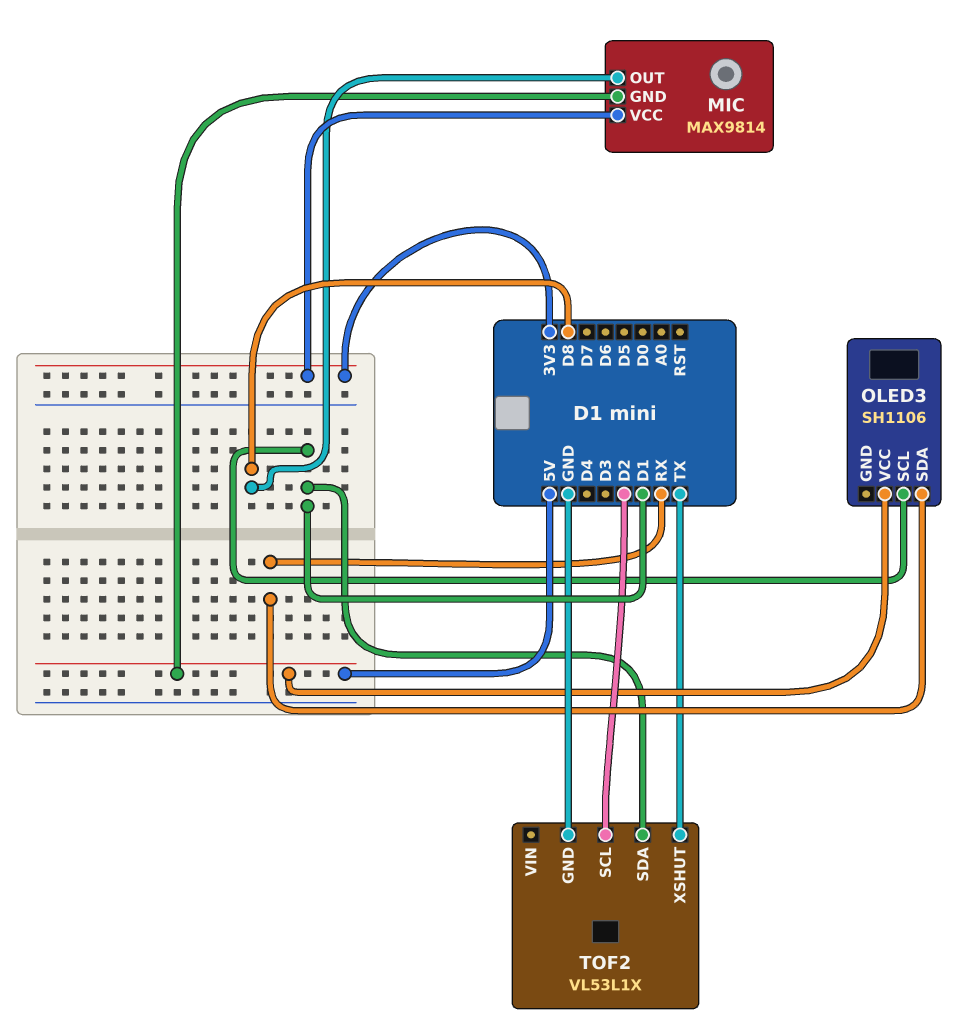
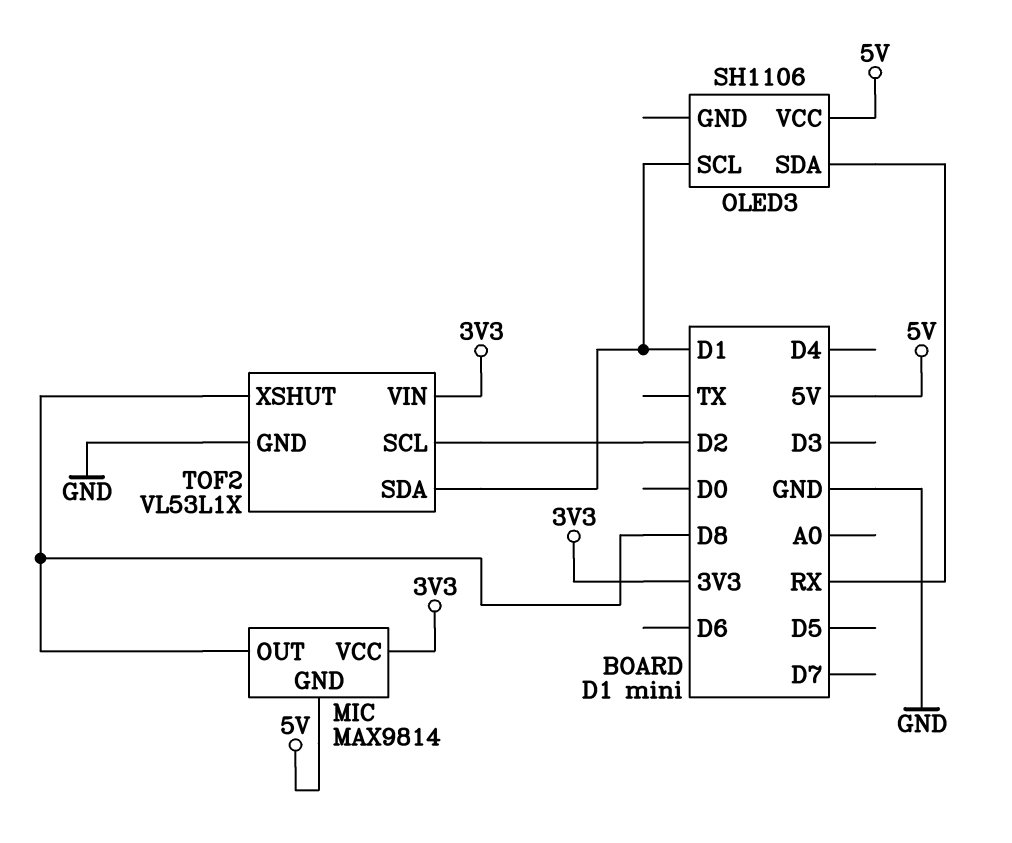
TOF2 pin VIN: none -> 3V3
TOF2 pin XSHUT: TX -> D8

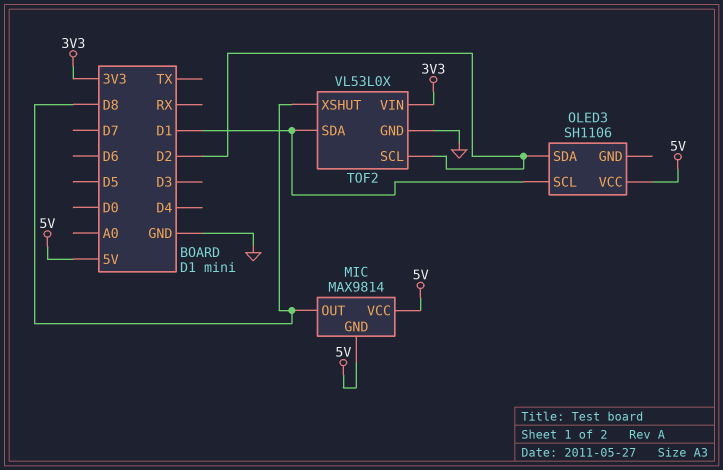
MIC pin VCC: 3V3 -> 5V
OLED3 pin SDA: RX -> D2
TOF2: VL53L1X -> VL53L0X

